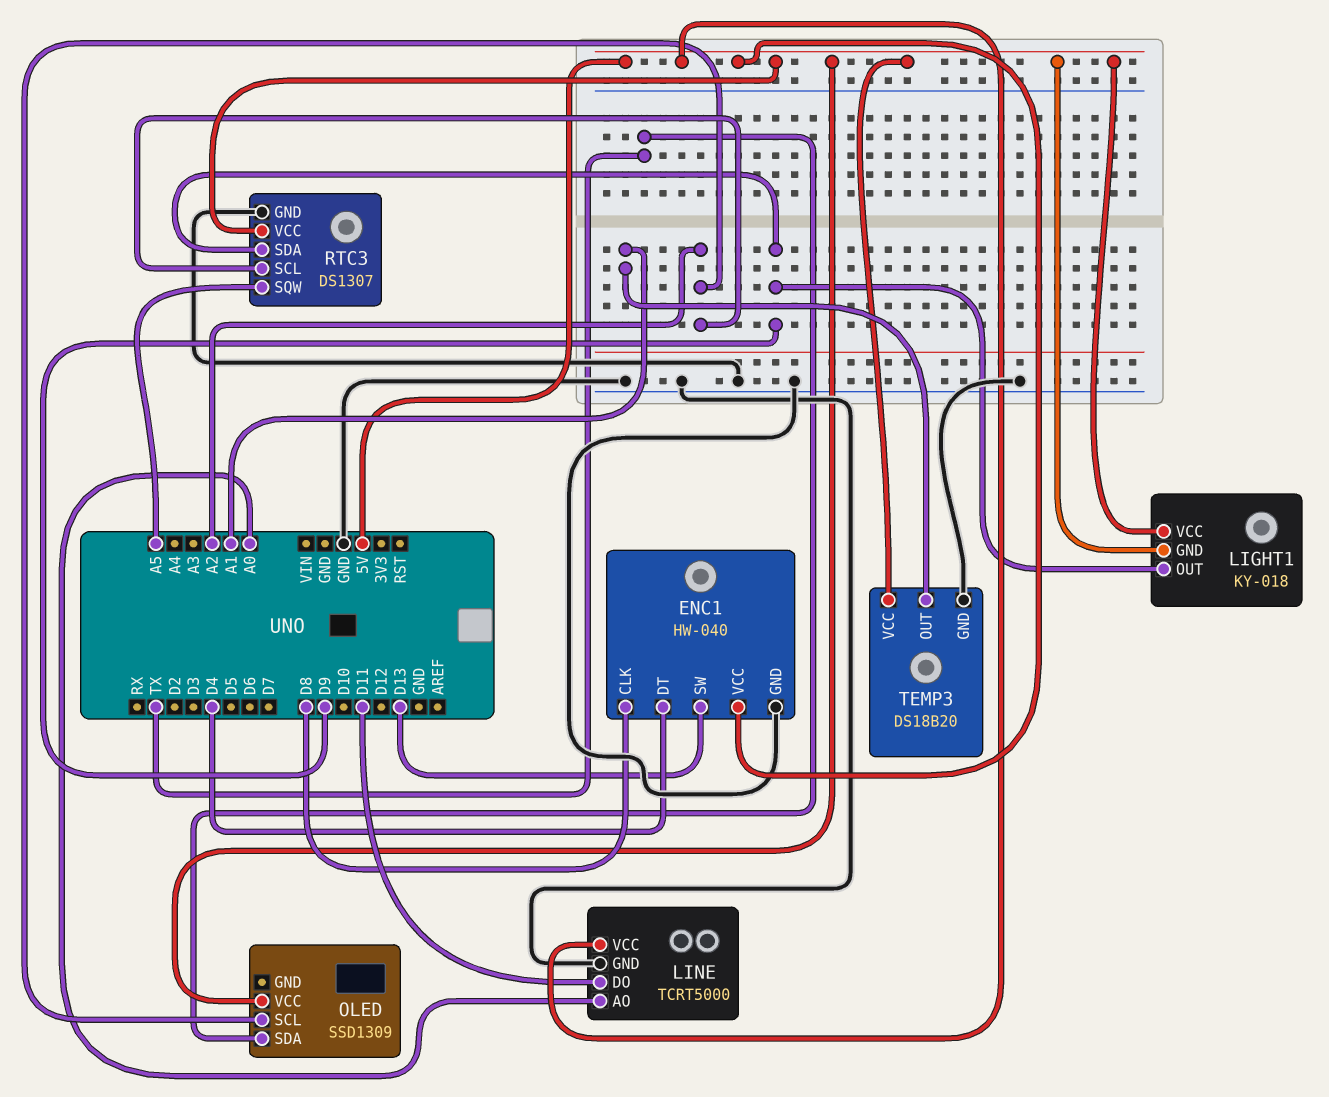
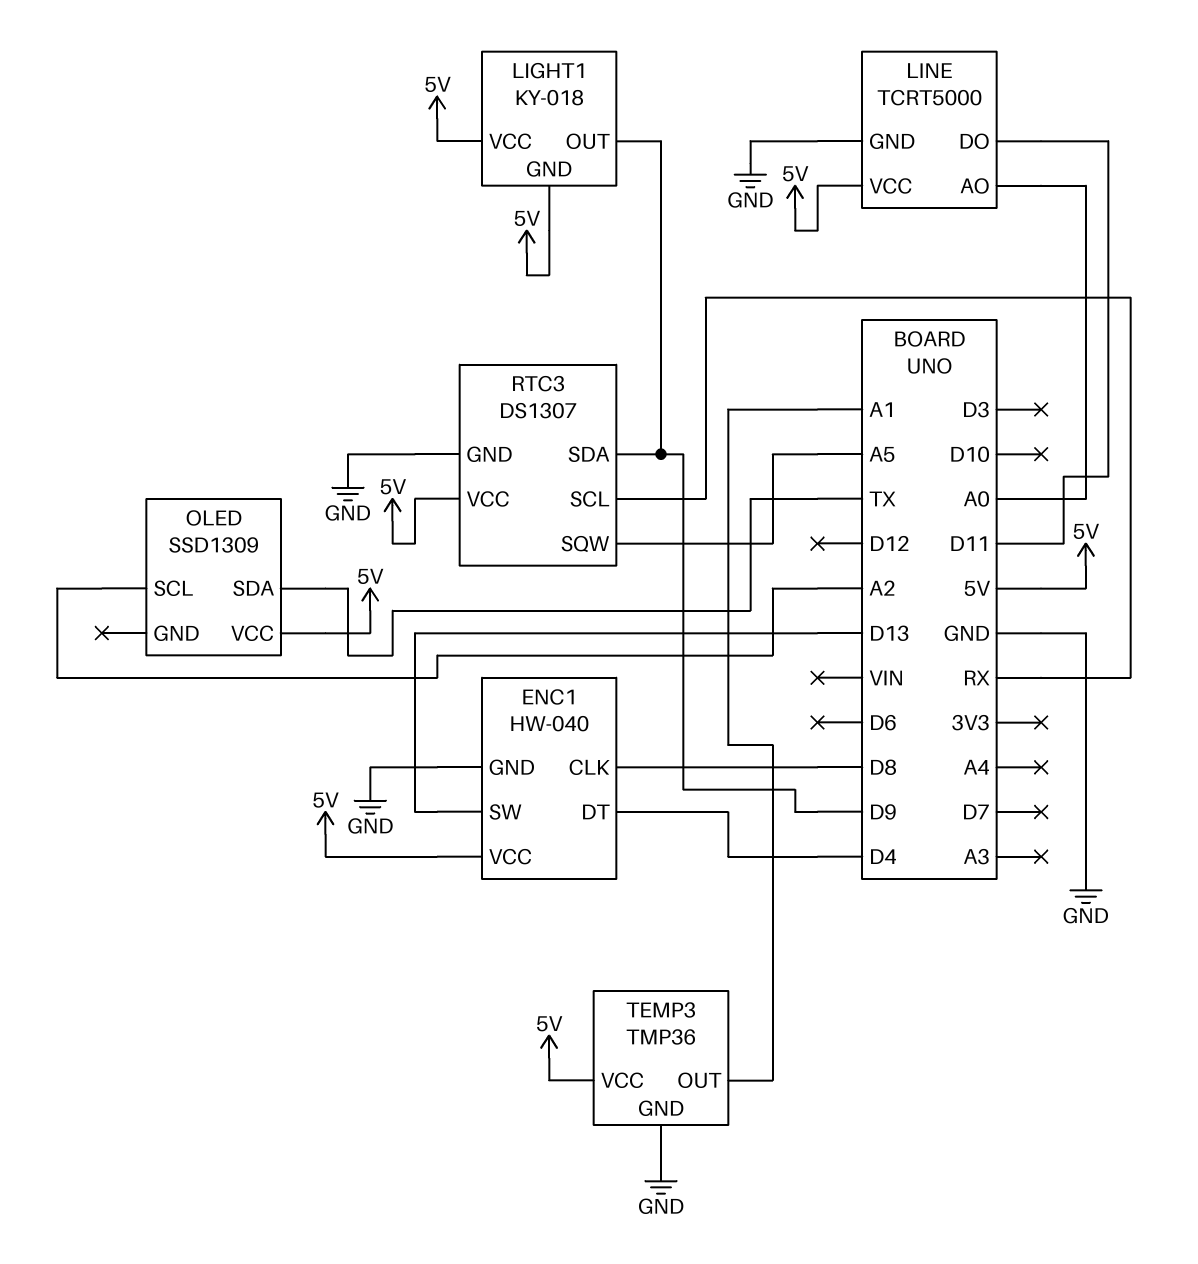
RTC3 pin SCL: A2 -> RX
TEMP3: DS18B20 -> TMP36

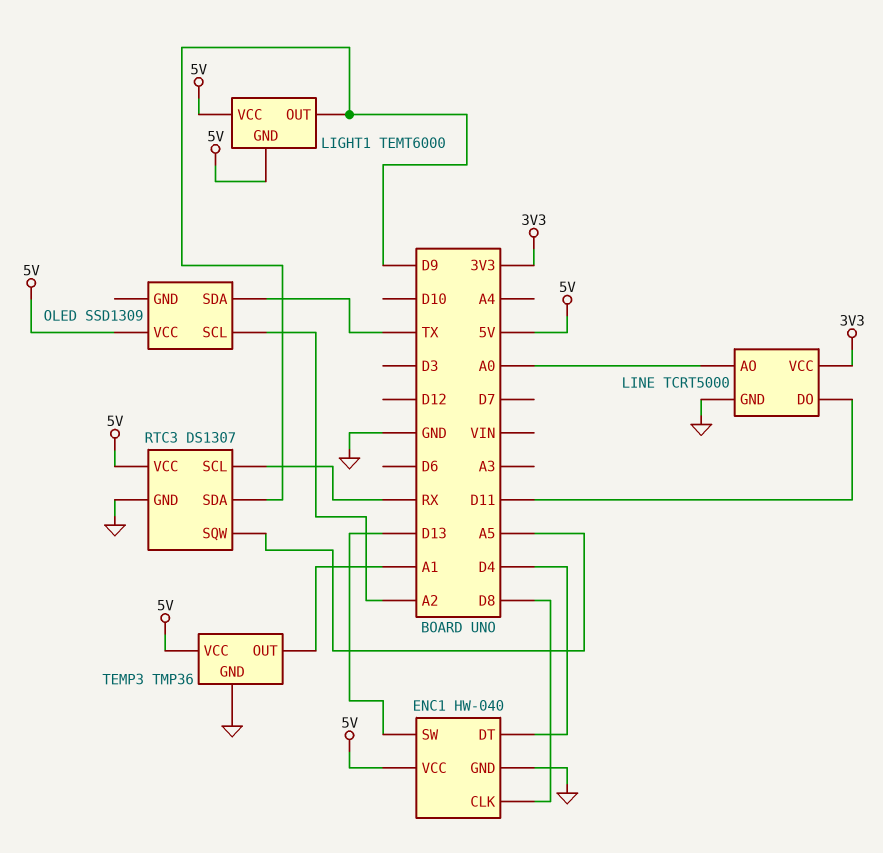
LIGHT1: KY-018 -> TEMT6000
LINE pin VCC: 5V -> 3V3

